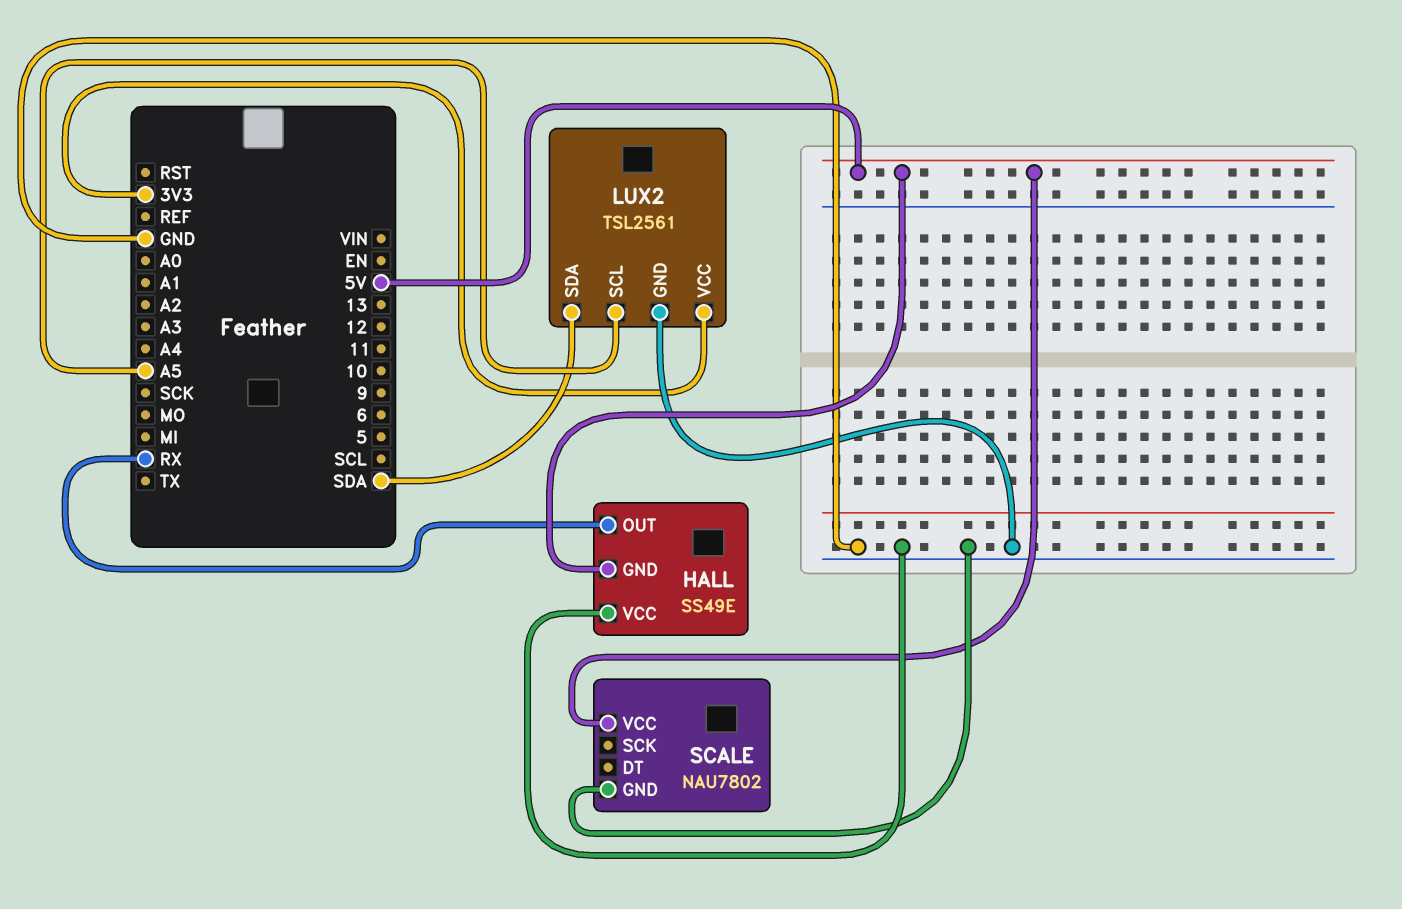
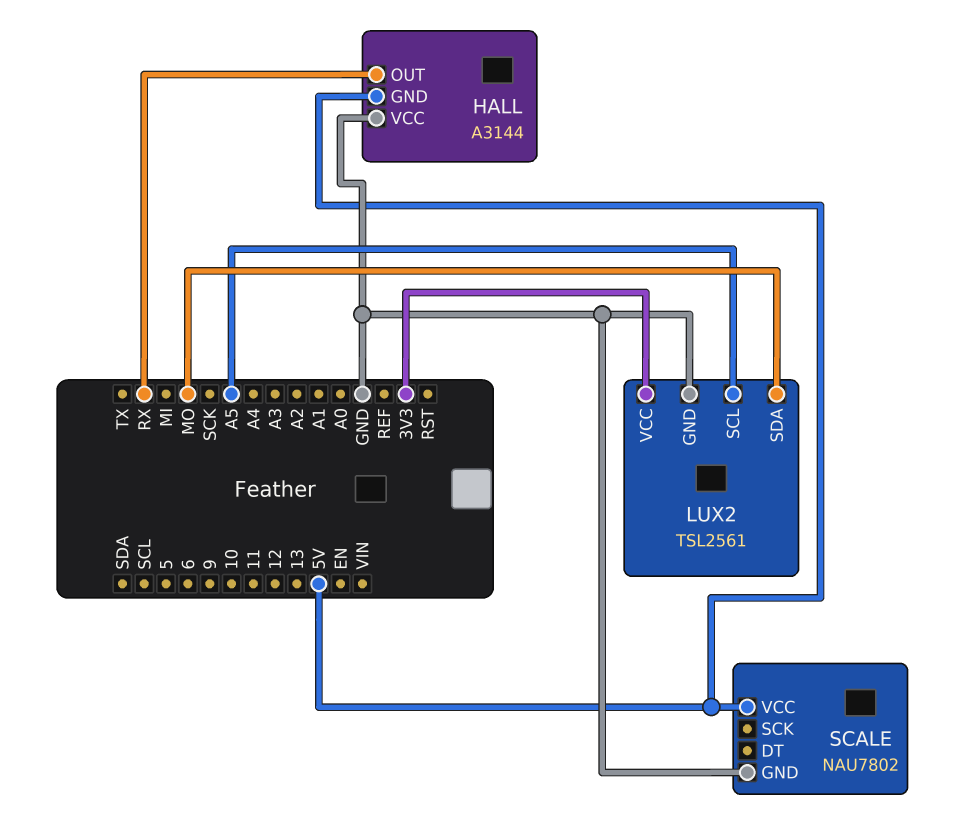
HALL: SS49E -> A3144
LUX2 pin SDA: SDA -> MO

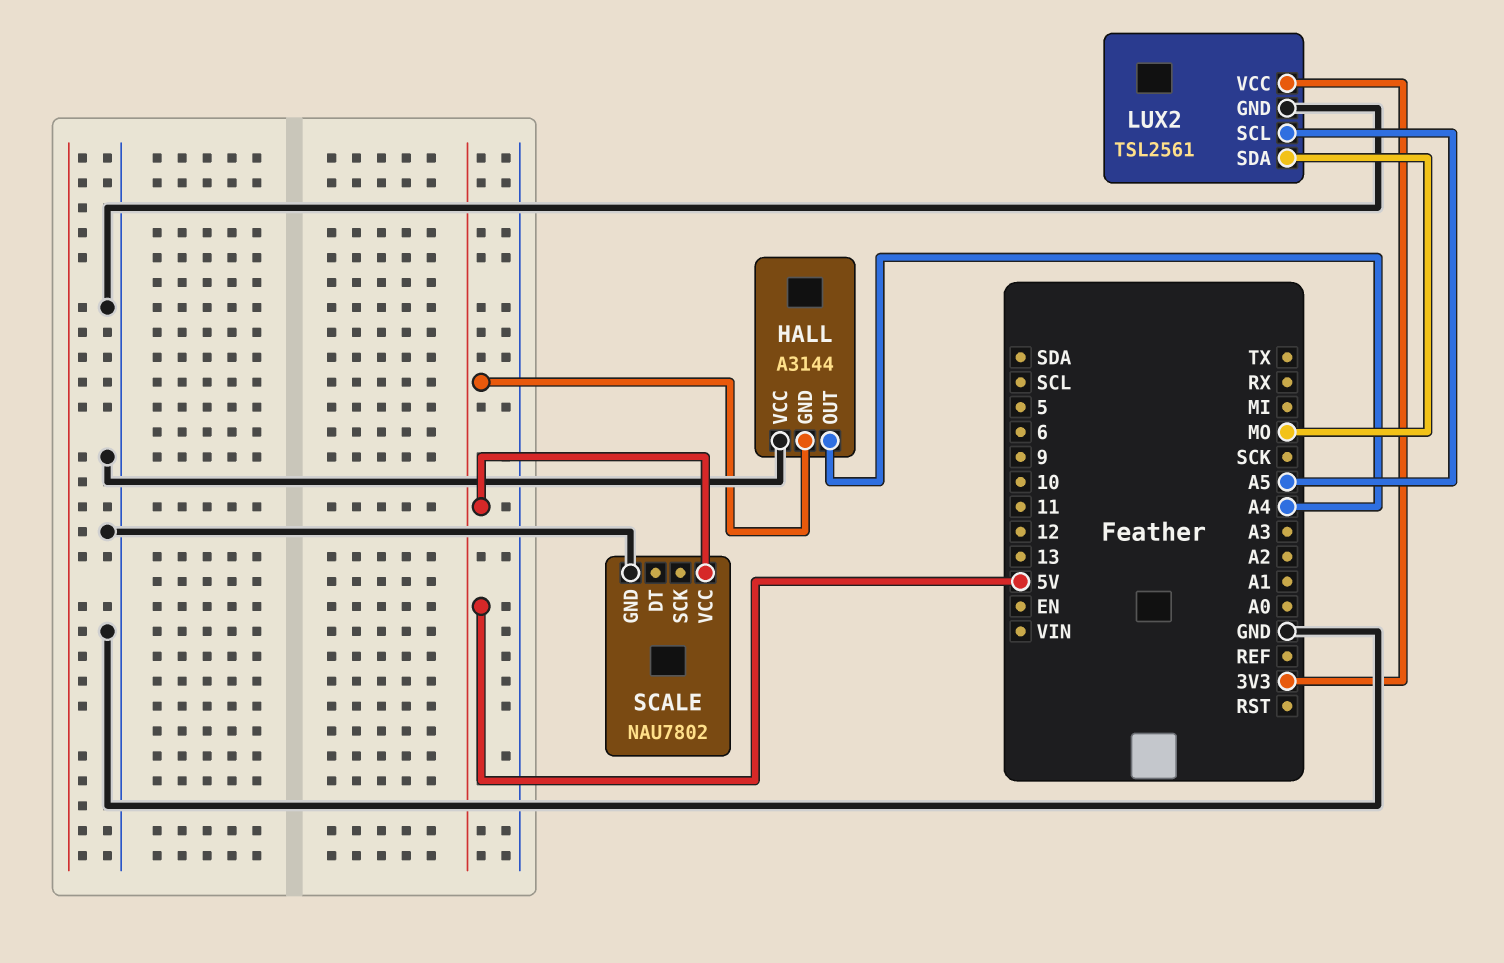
HALL pin OUT: RX -> A4

